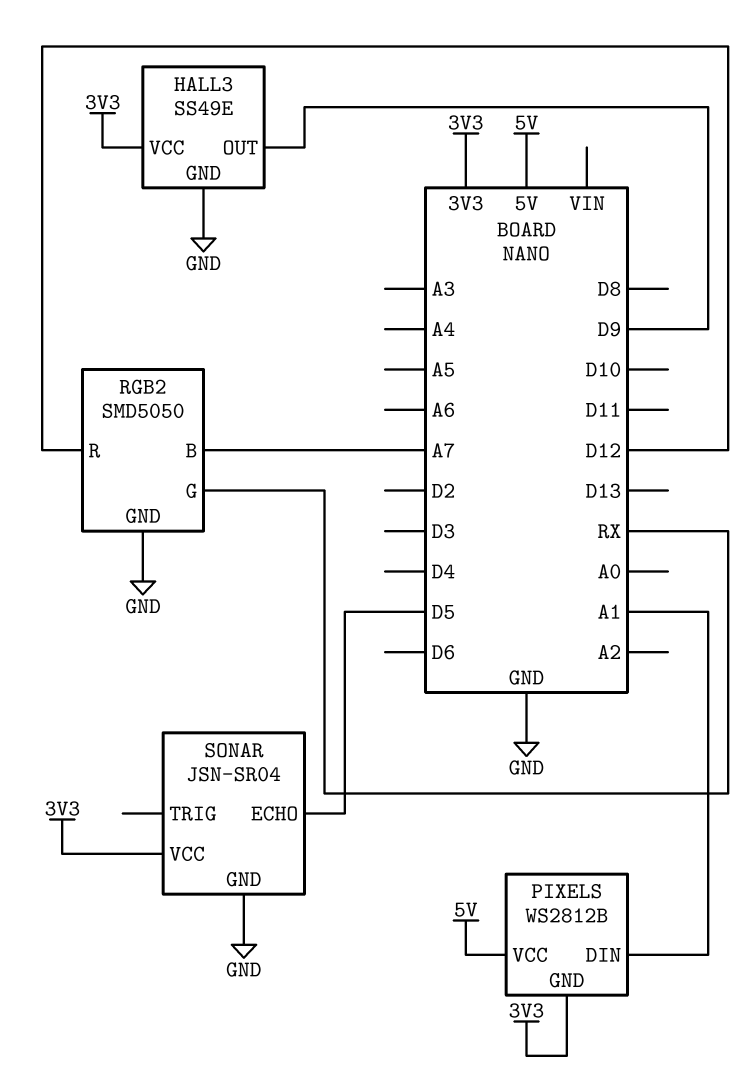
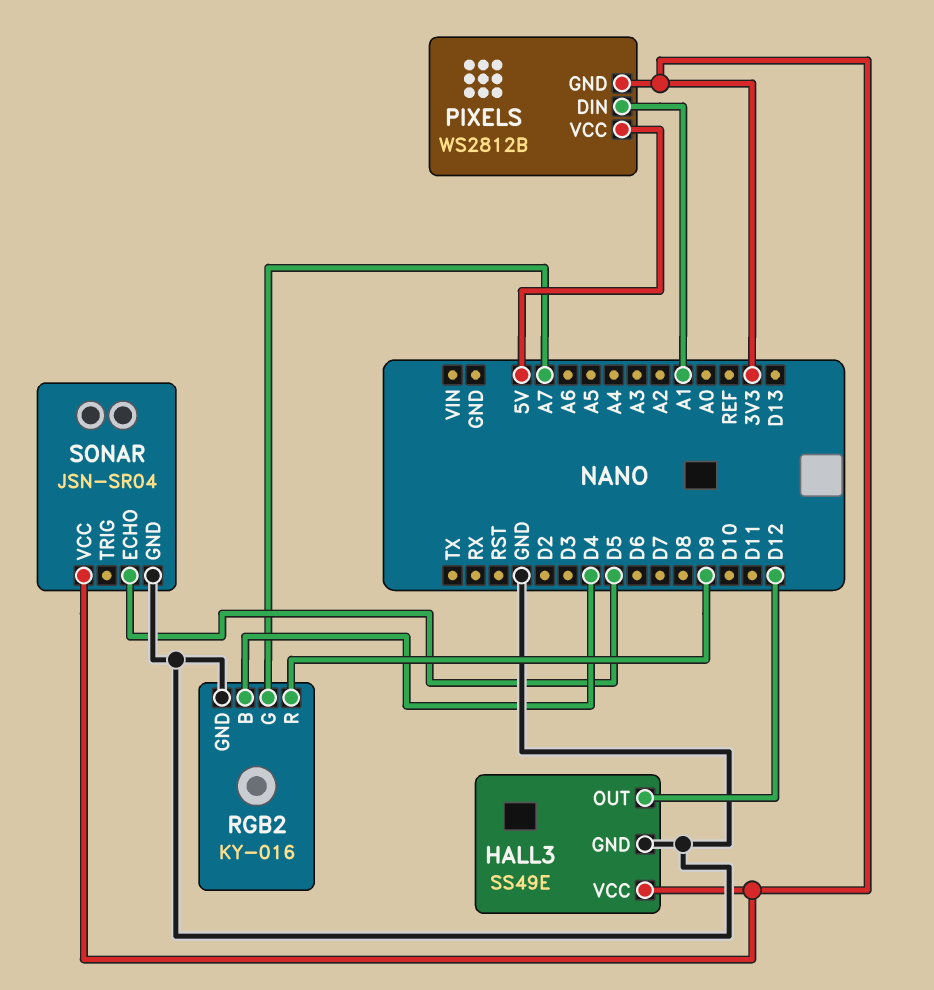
HALL3 pin OUT: D9 -> D12
RGB2: SMD5050 -> KY-016
RGB2 pin B: A7 -> D4
RGB2 pin G: RX -> A7
RGB2 pin R: D12 -> D9

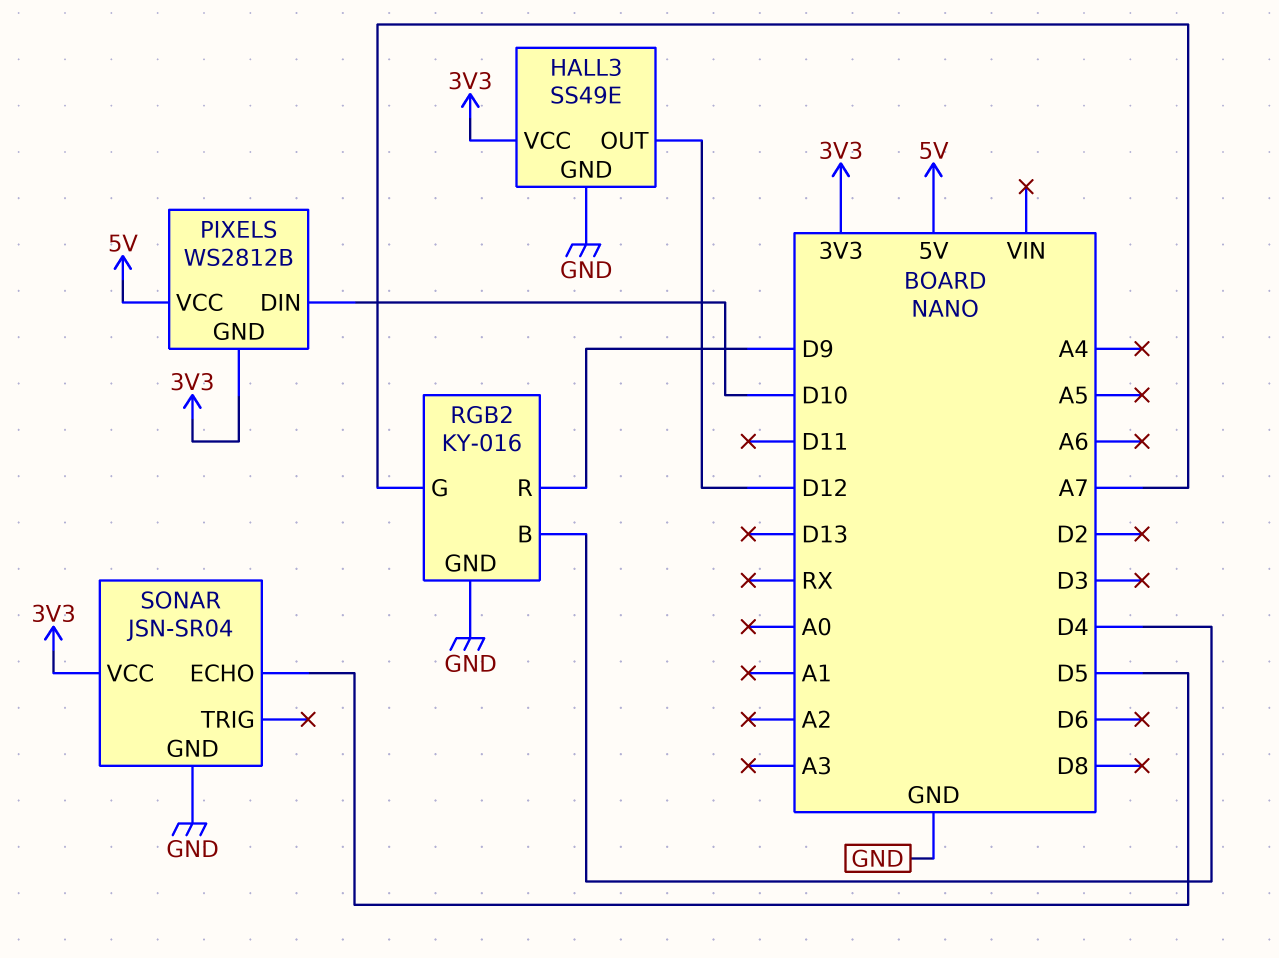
PIXELS pin DIN: A1 -> D10

